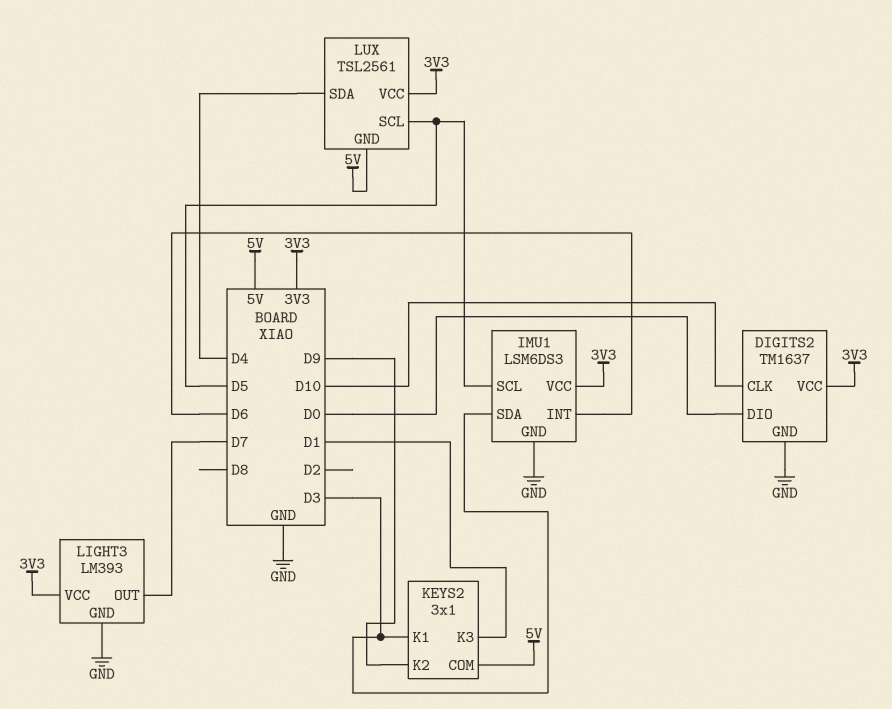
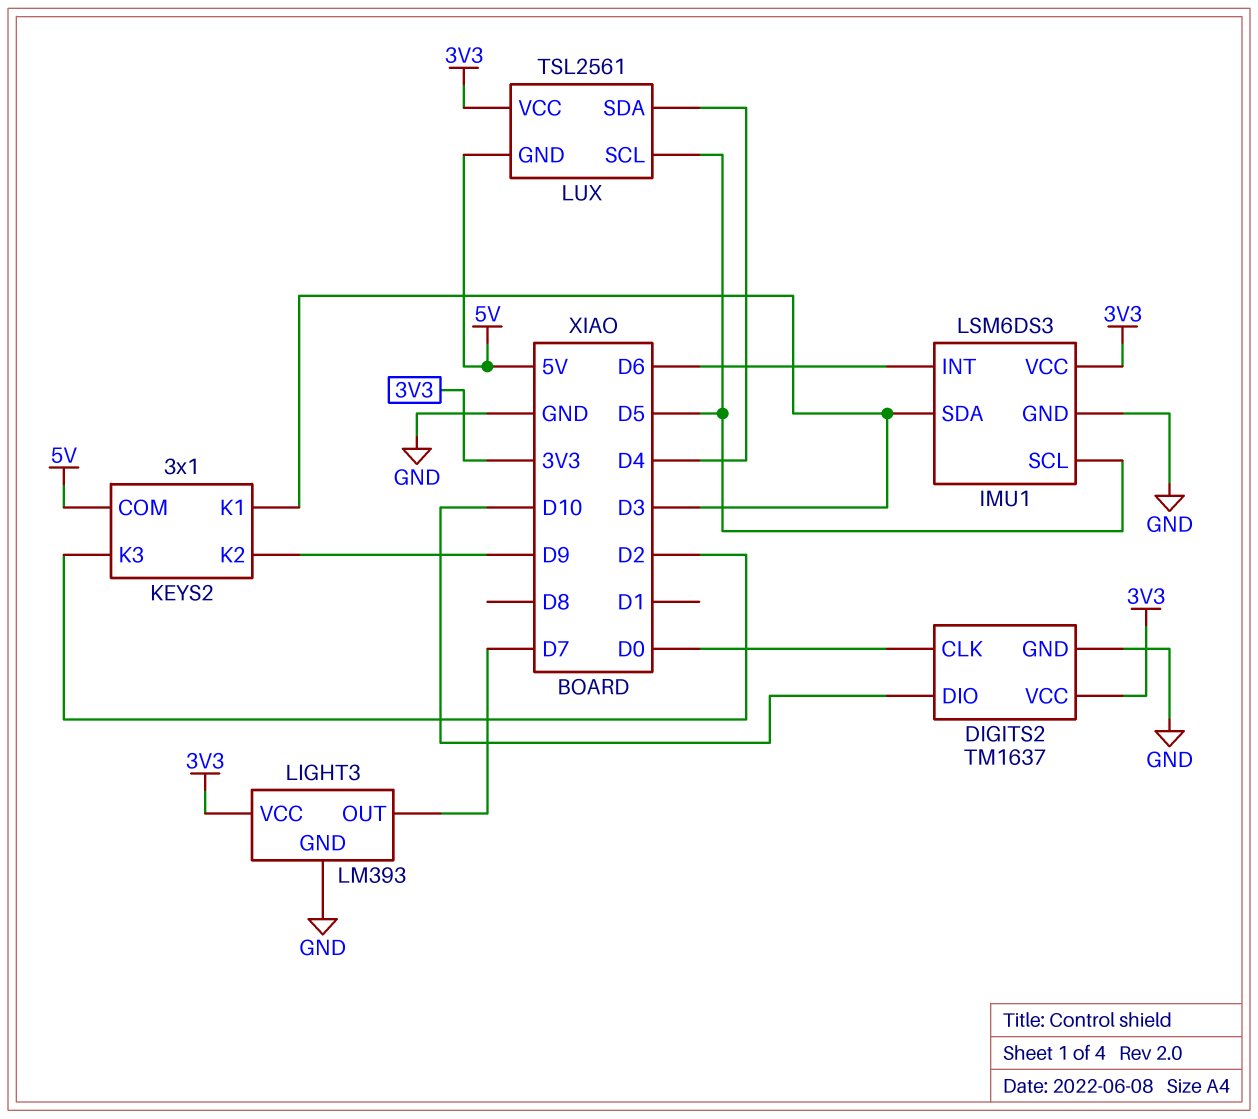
DIGITS2 pin CLK: D10 -> D0
DIGITS2 pin DIO: D0 -> D10
KEYS2 pin K3: D1 -> D2

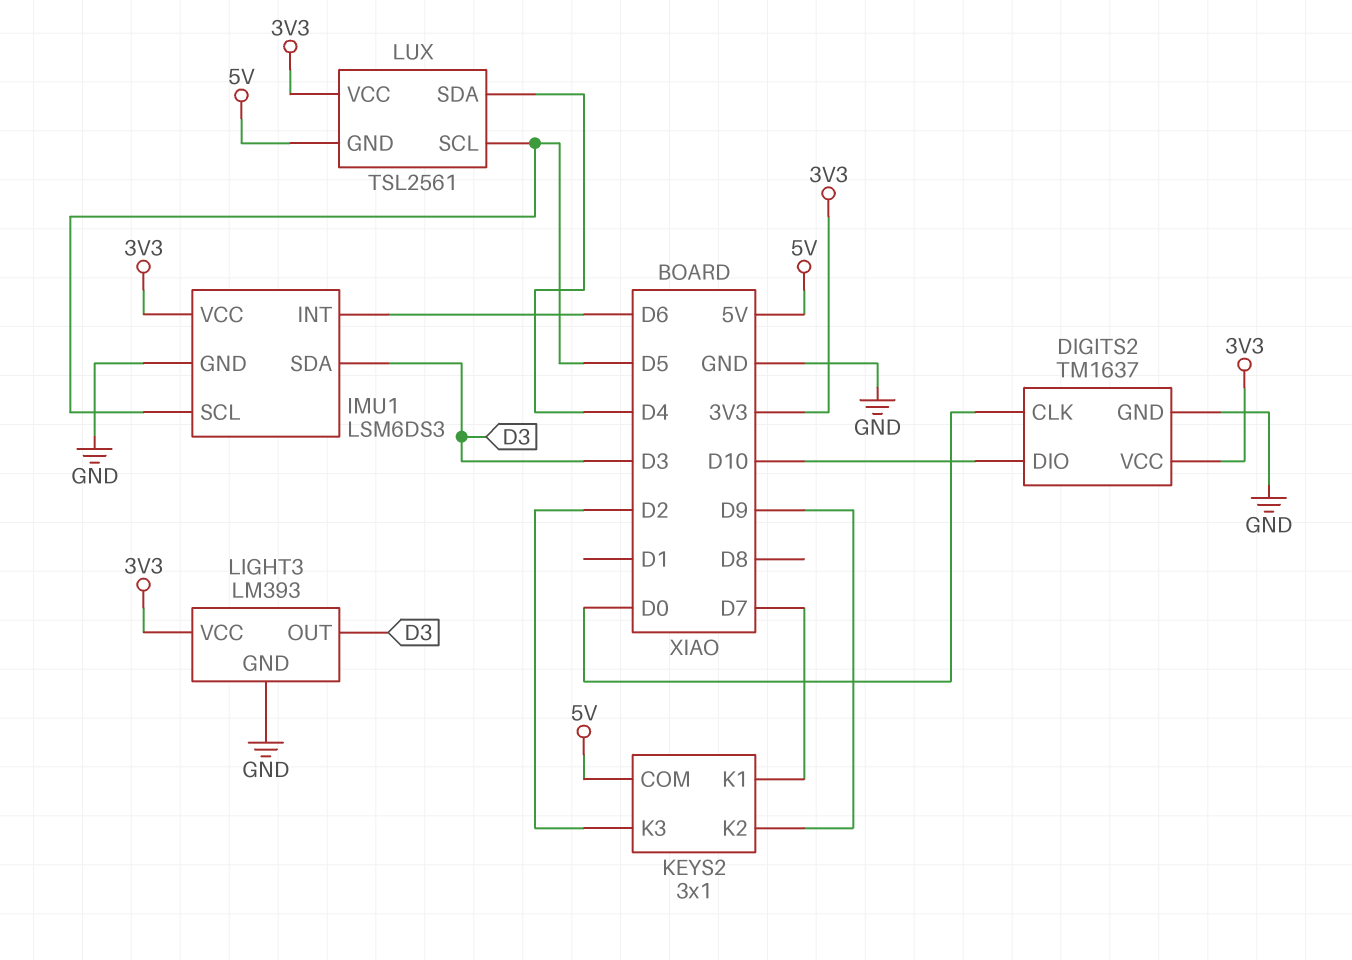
KEYS2 pin K1: D3 -> D7
LIGHT3 pin OUT: D7 -> D3

